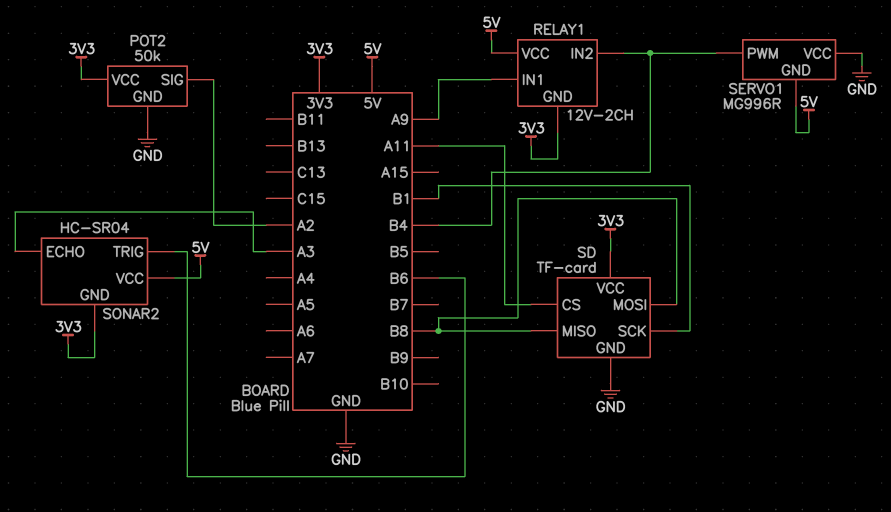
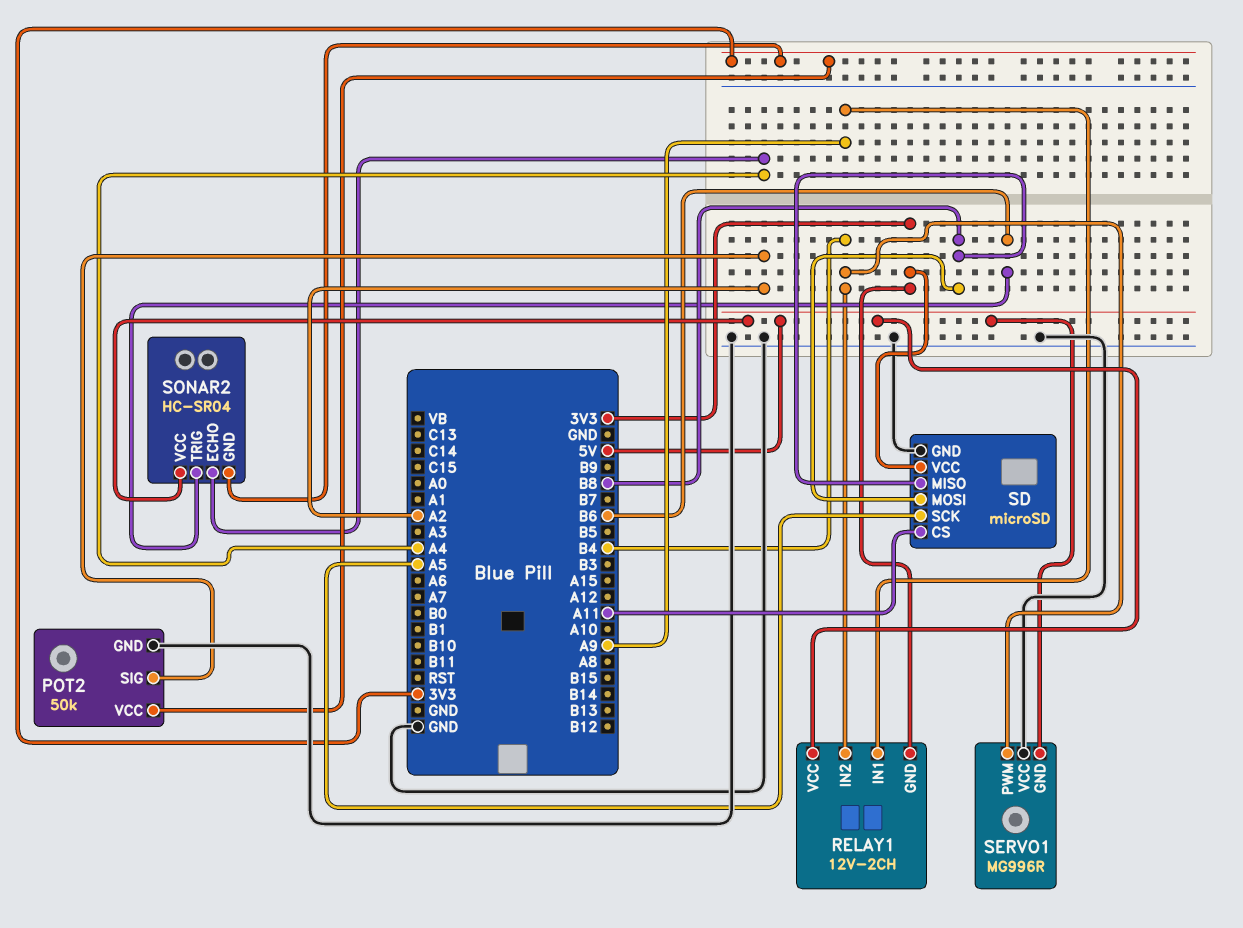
SD: TF-card -> microSD
SD pin SCK: B1 -> A5
SONAR2 pin ECHO: A3 -> A4

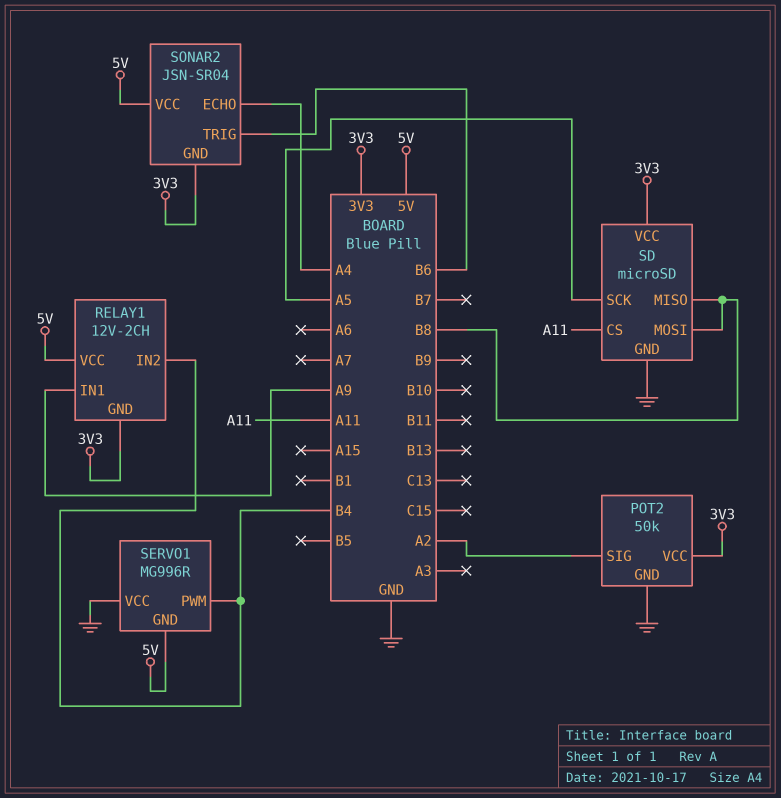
SONAR2: HC-SR04 -> JSN-SR04

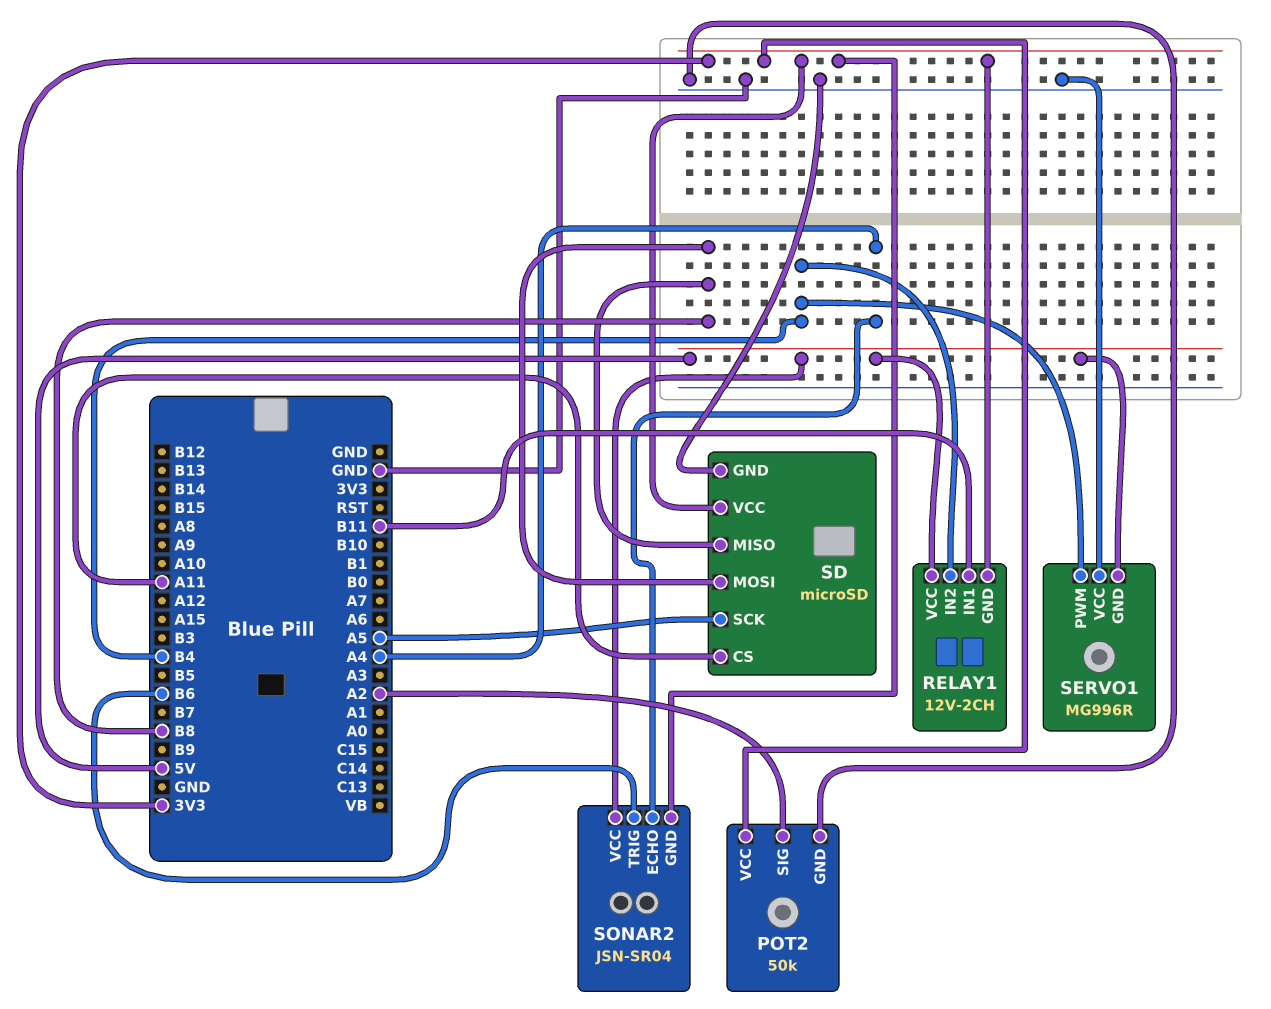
RELAY1 pin IN1: A9 -> B11

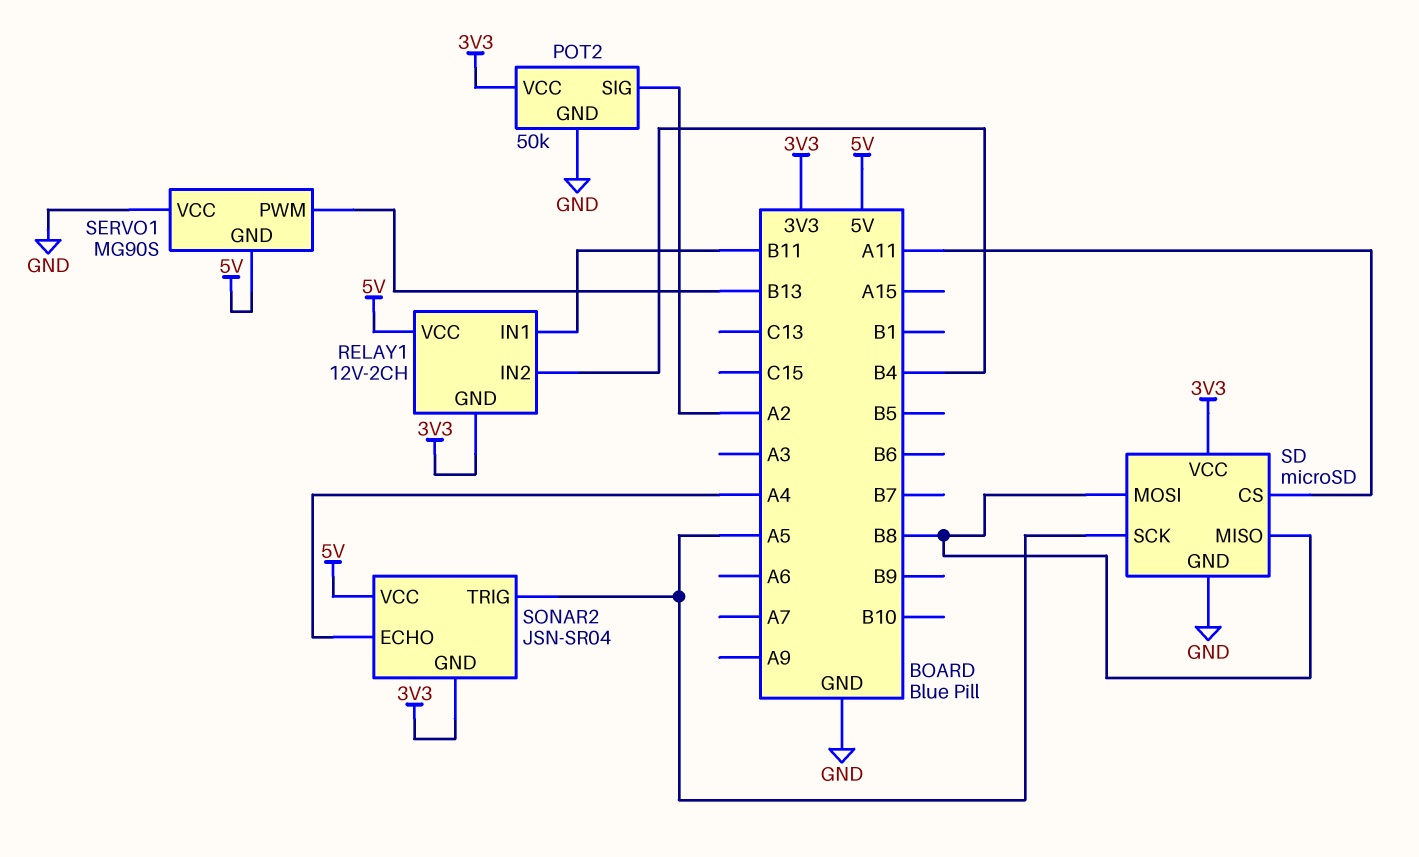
SERVO1: MG996R -> MG90S
SERVO1 pin PWM: B4 -> B13
SONAR2 pin TRIG: B6 -> A5

